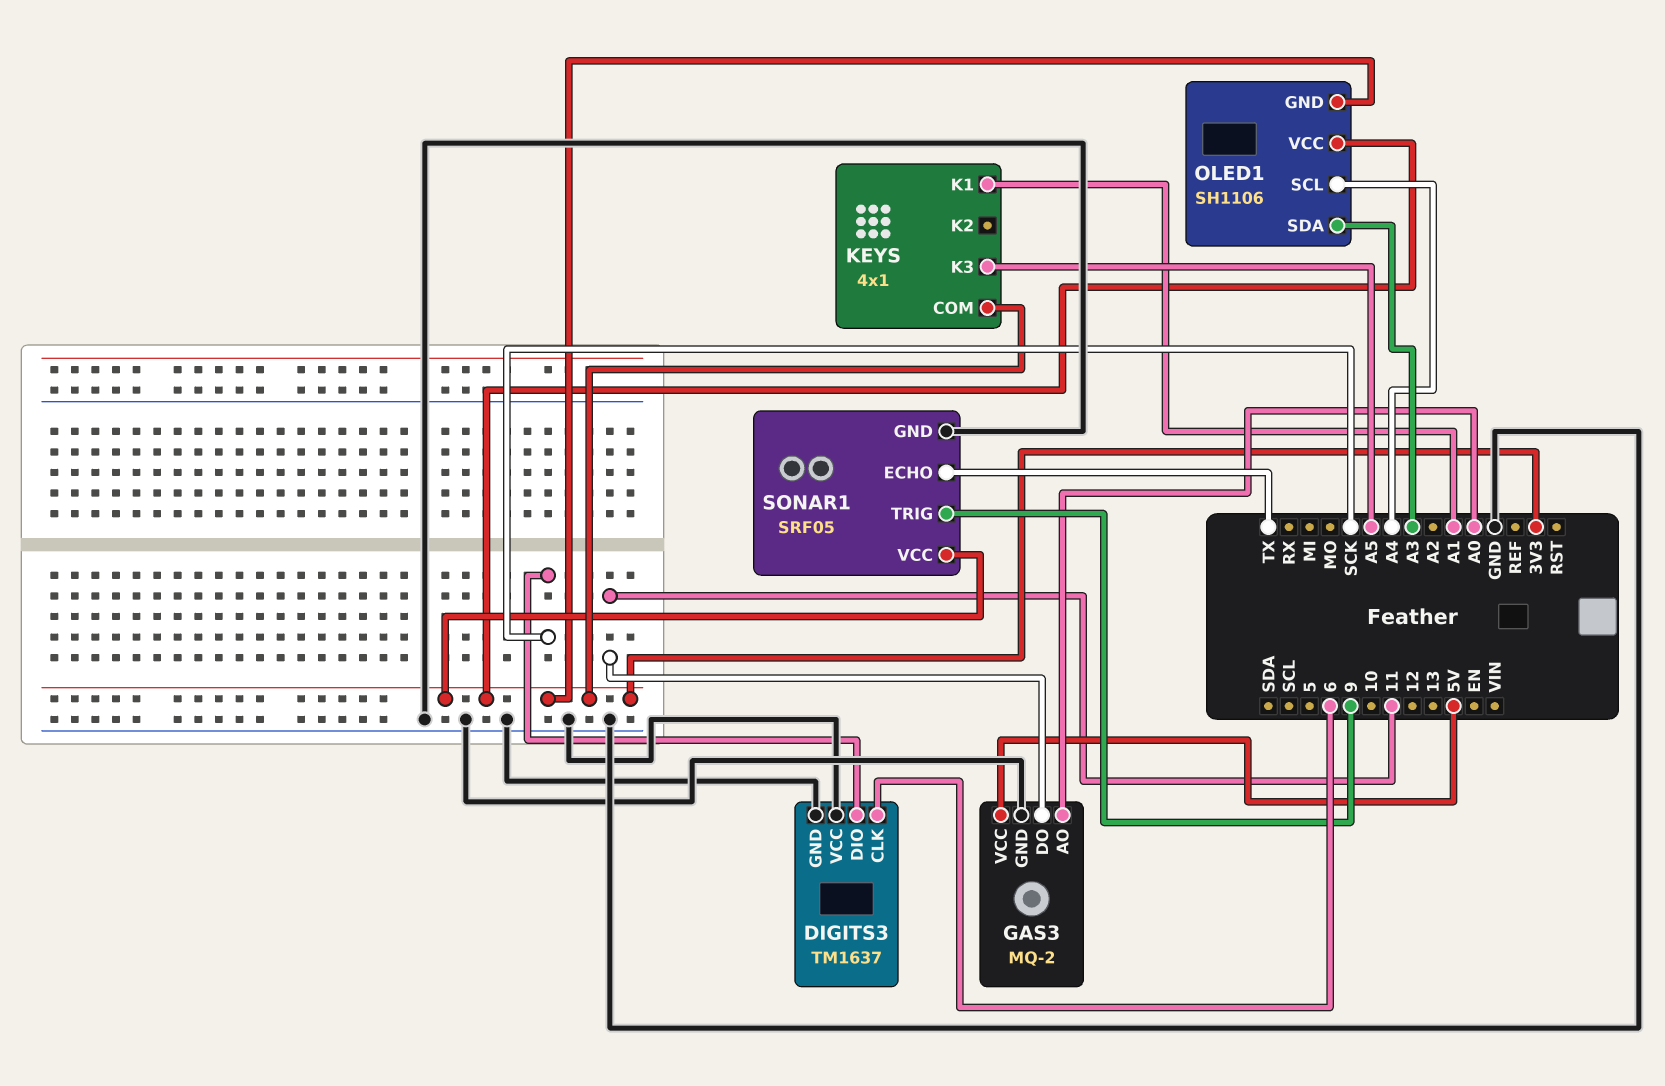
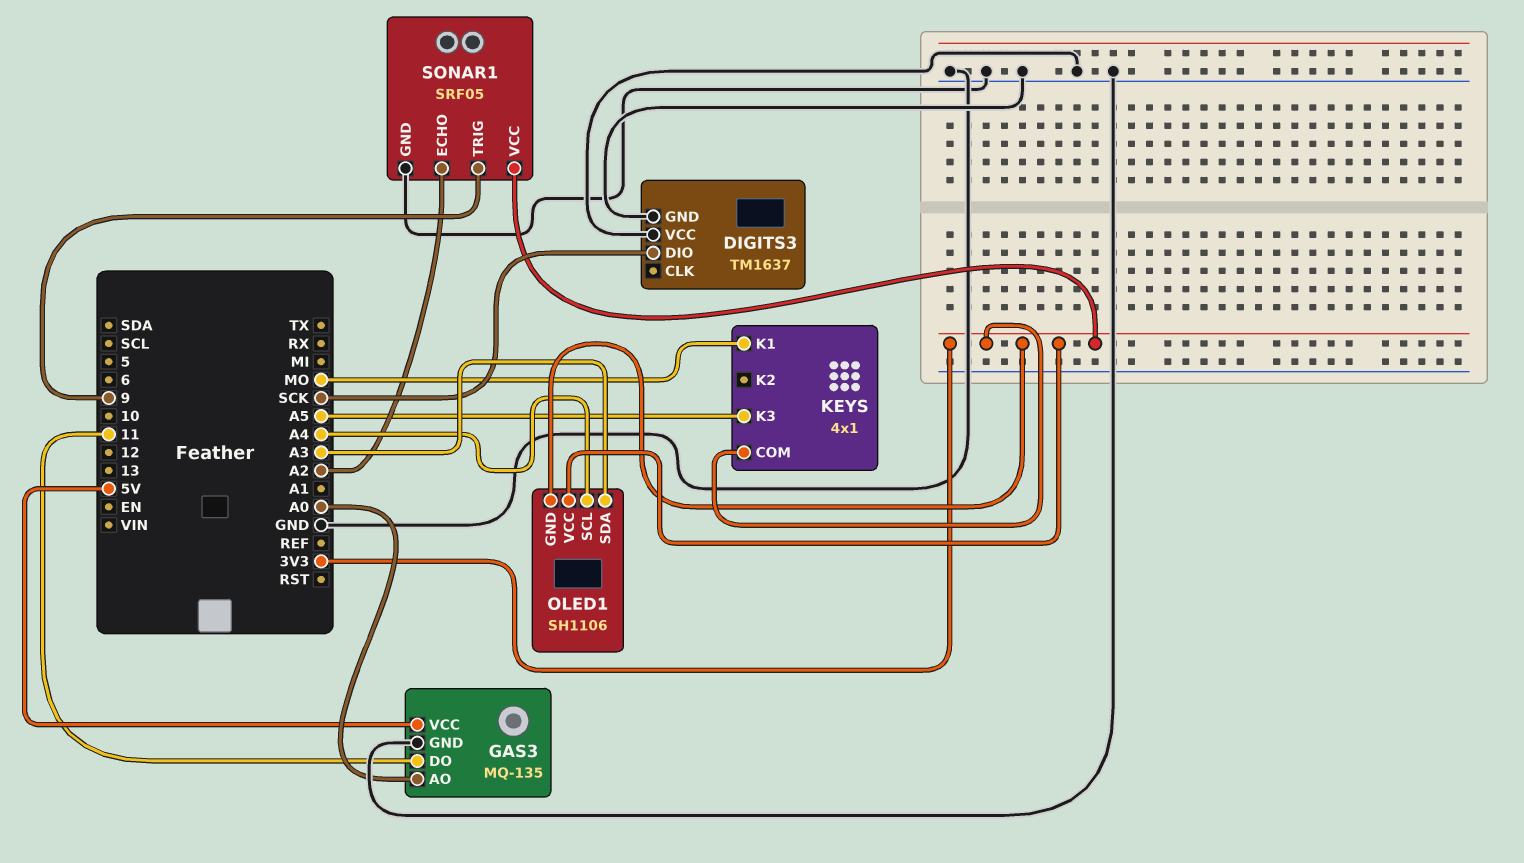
DIGITS3 pin CLK: 6 -> none
GAS3: MQ-2 -> MQ-135
KEYS pin K1: A1 -> MO
SONAR1 pin ECHO: TX -> A2

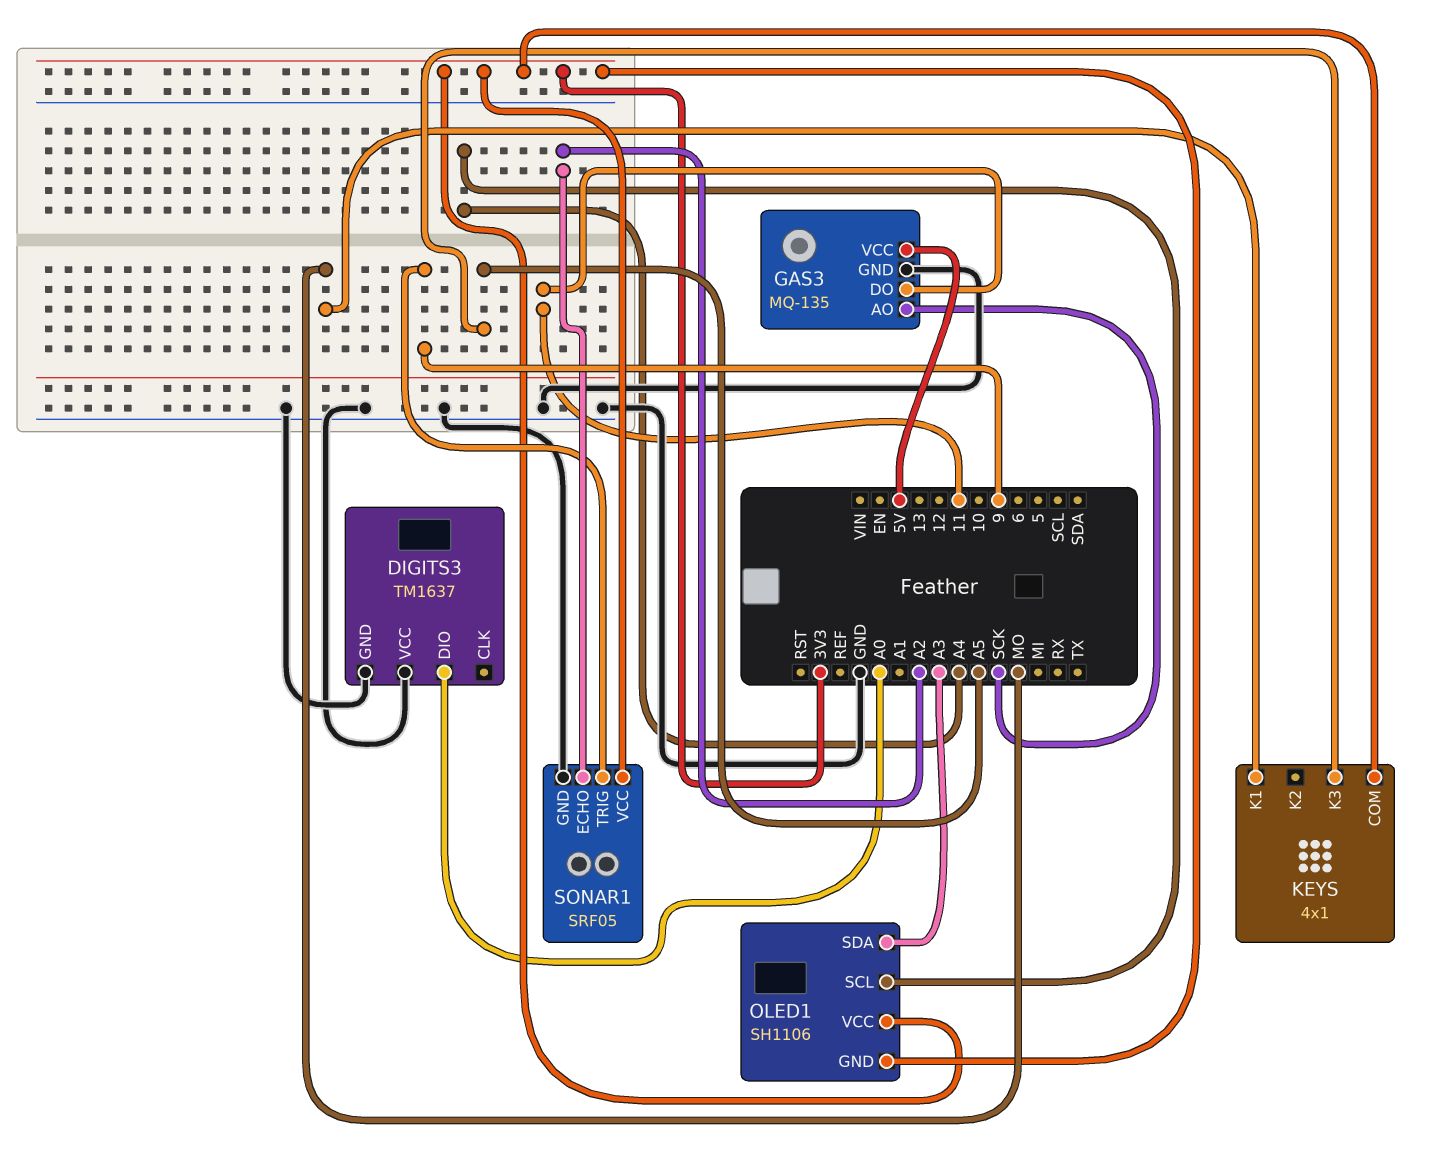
DIGITS3 pin DIO: SCK -> A0
GAS3 pin AO: A0 -> SCK

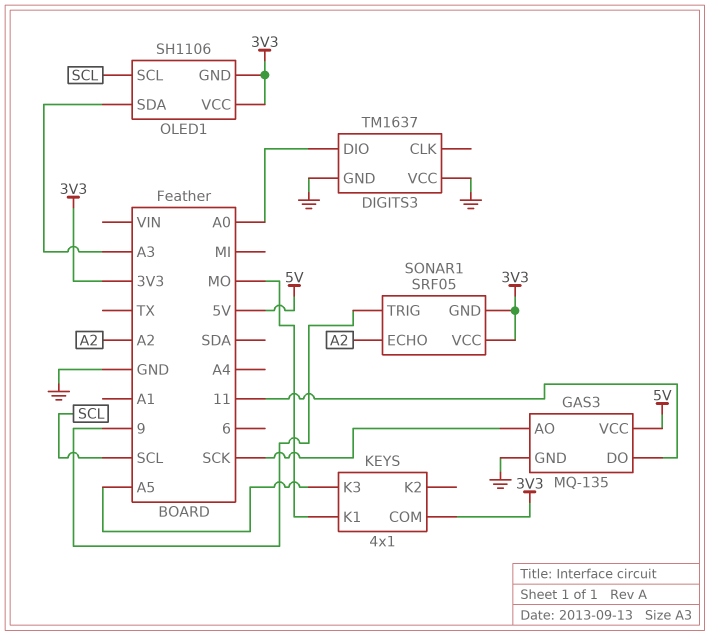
OLED1 pin SCL: A4 -> SCL
SONAR1 pin GND: GND -> 3V3

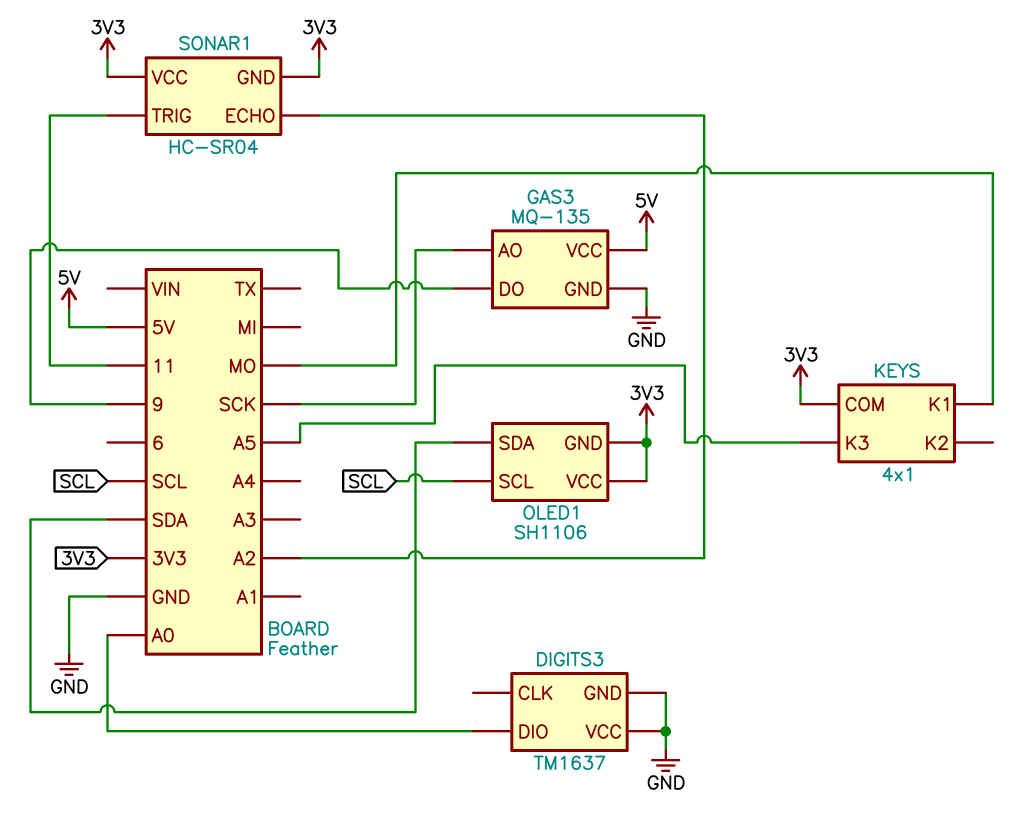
GAS3 pin DO: 11 -> 9
OLED1 pin SDA: A3 -> SDA
SONAR1: SRF05 -> HC-SR04
SONAR1 pin TRIG: 9 -> 11

